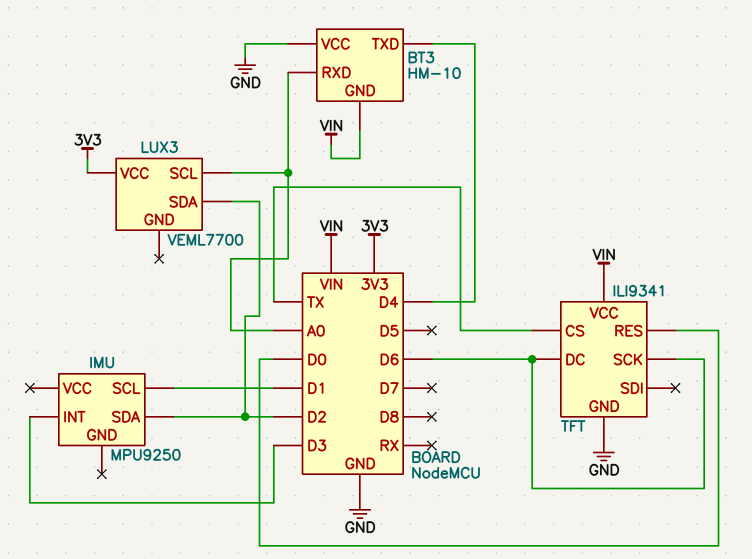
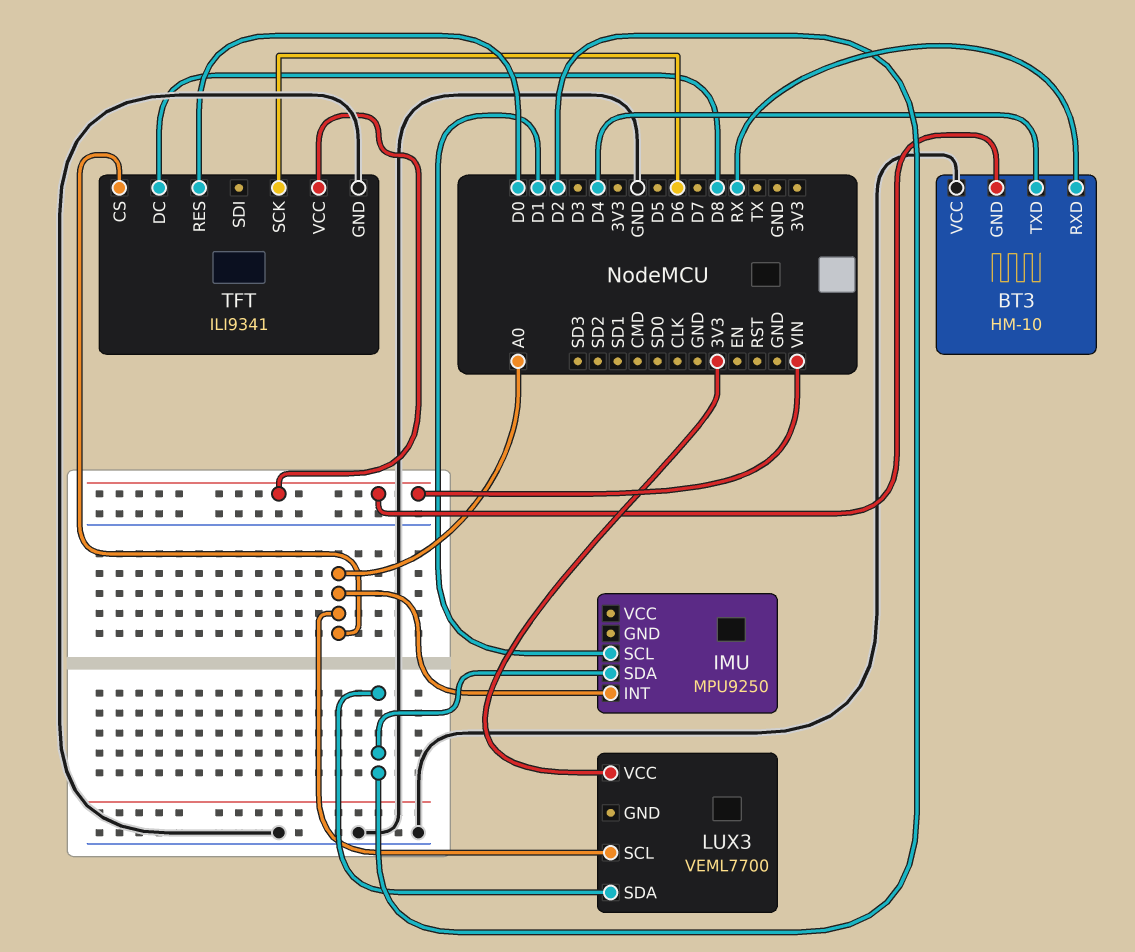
BT3 pin RXD: A0 -> RX
IMU pin INT: D3 -> A0
TFT pin CS: TX -> A0
TFT pin DC: D6 -> D8

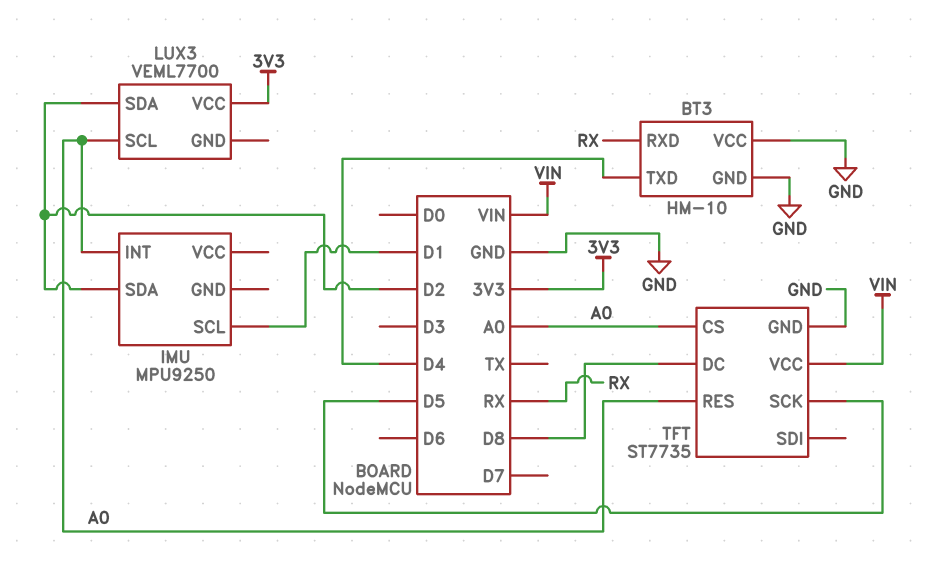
BT3 pin GND: VIN -> GND
TFT: ILI9341 -> ST7735
TFT pin RES: D0 -> A0
TFT pin SCK: D6 -> D5

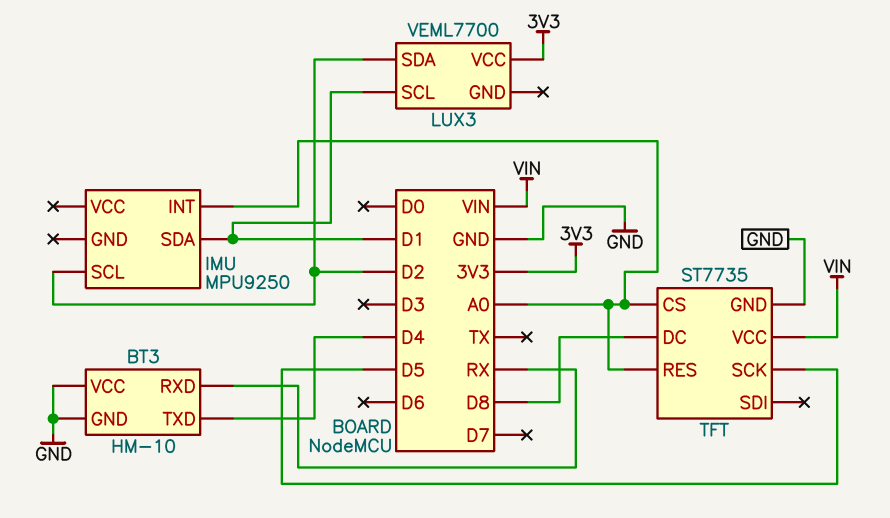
IMU pin SCL: D1 -> D2
IMU pin SDA: D2 -> D1
LUX3 pin SCL: A0 -> D1

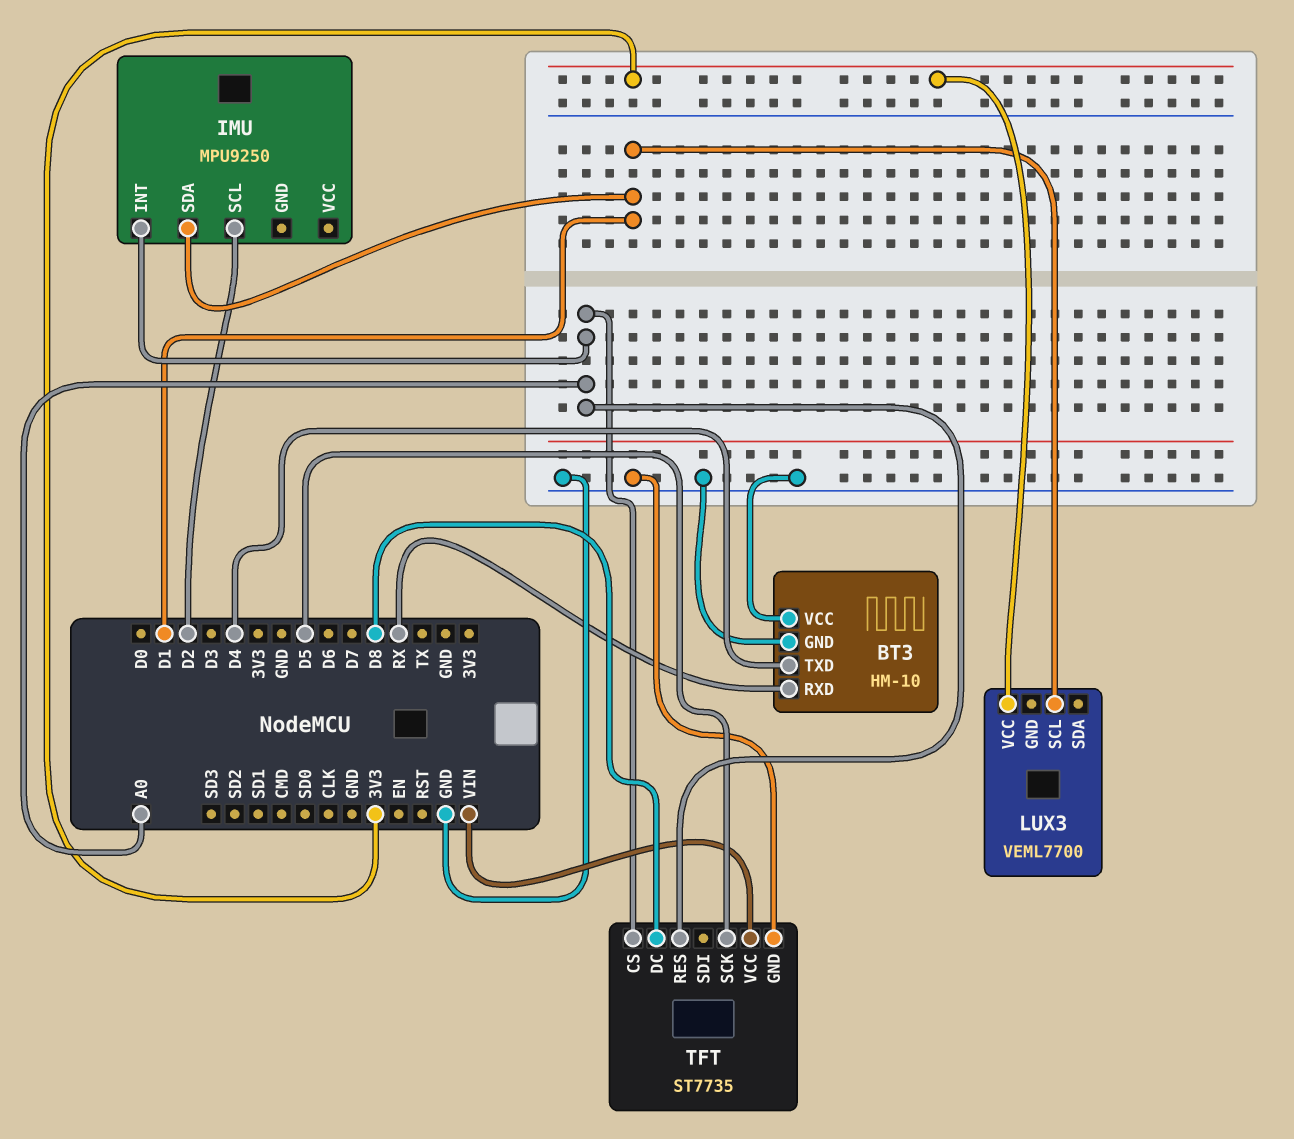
LUX3 pin SDA: D2 -> none

